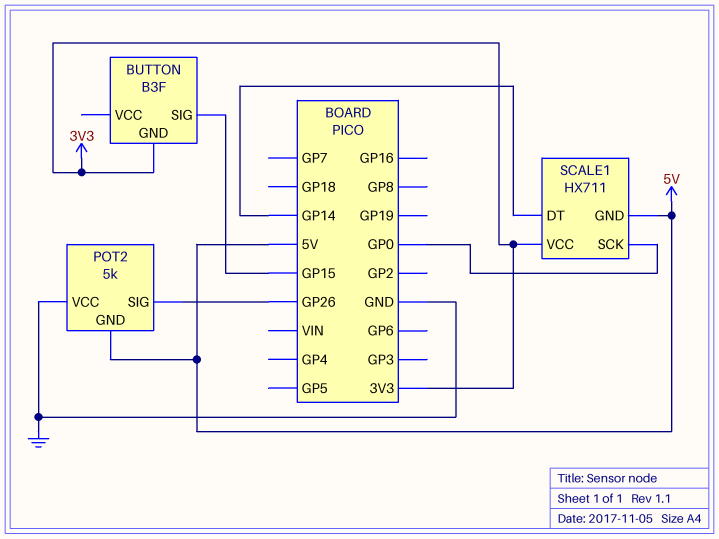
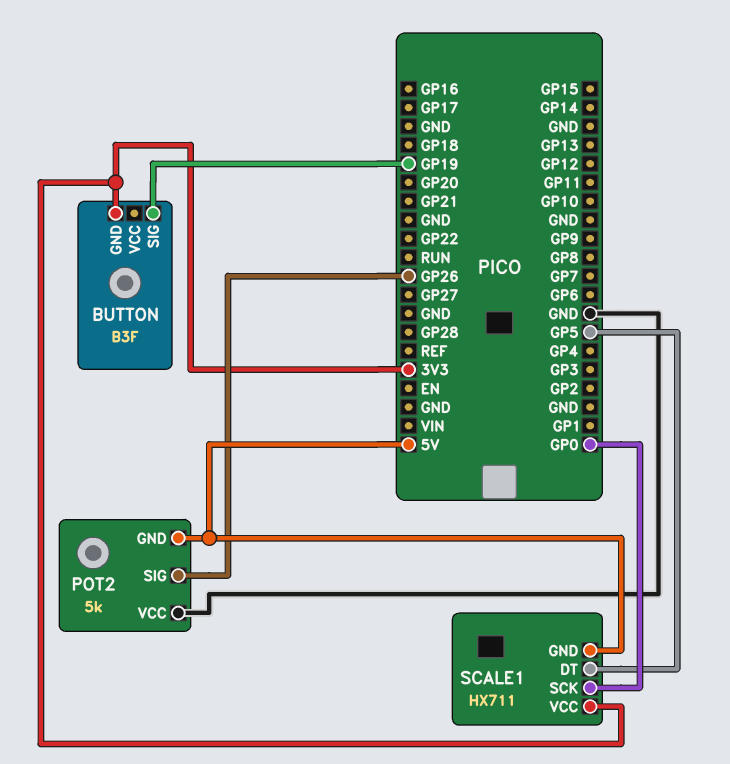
BUTTON pin SIG: GP15 -> GP19
SCALE1 pin DT: GP14 -> GP5

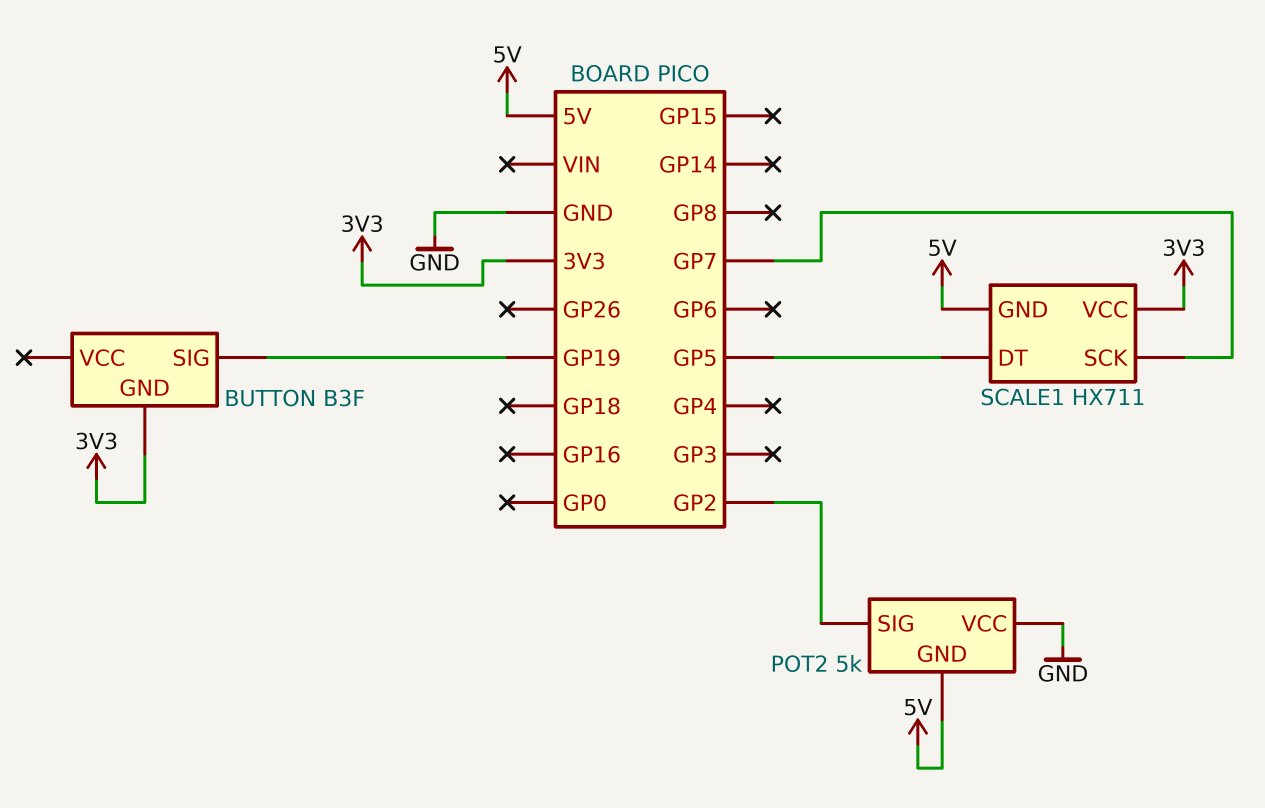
POT2 pin SIG: GP26 -> GP2
SCALE1 pin SCK: GP0 -> GP7

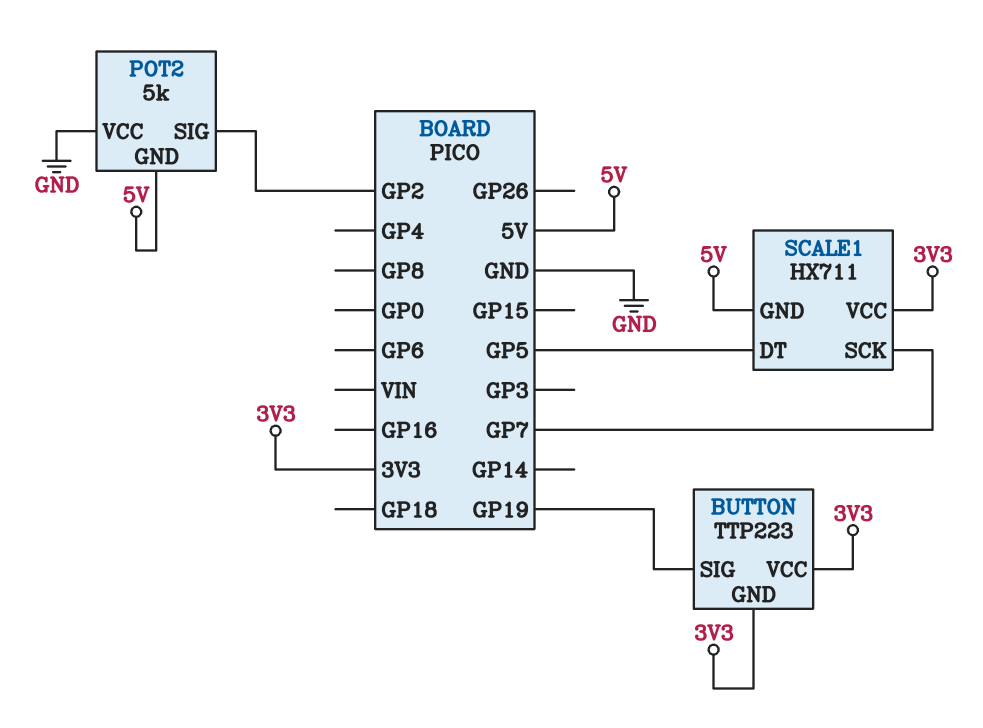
BUTTON: B3F -> TTP223
BUTTON pin VCC: none -> 3V3

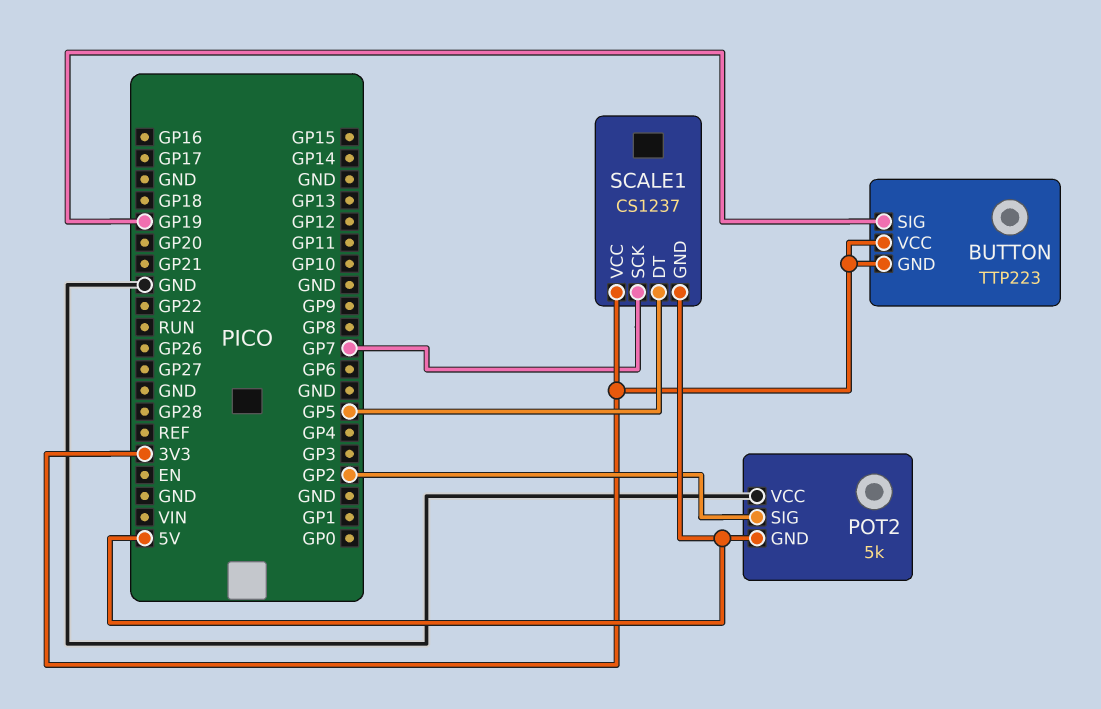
SCALE1: HX711 -> CS1237

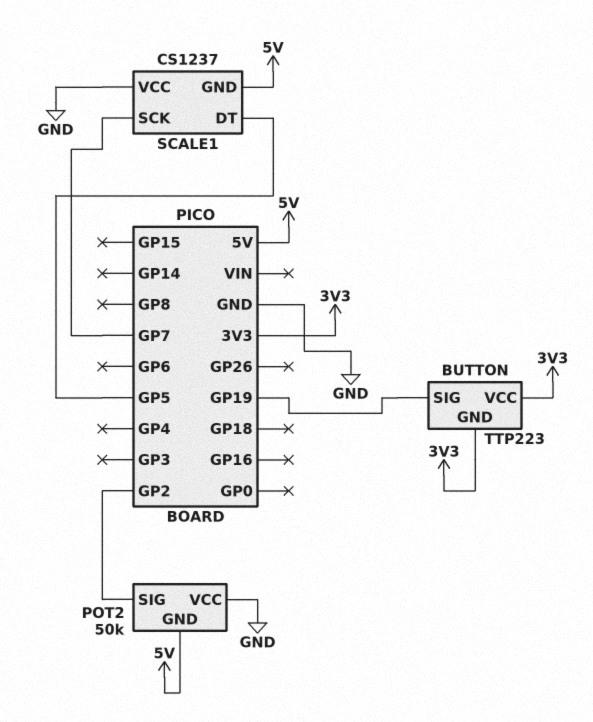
POT2: 5k -> 50k
SCALE1 pin VCC: 3V3 -> GND

